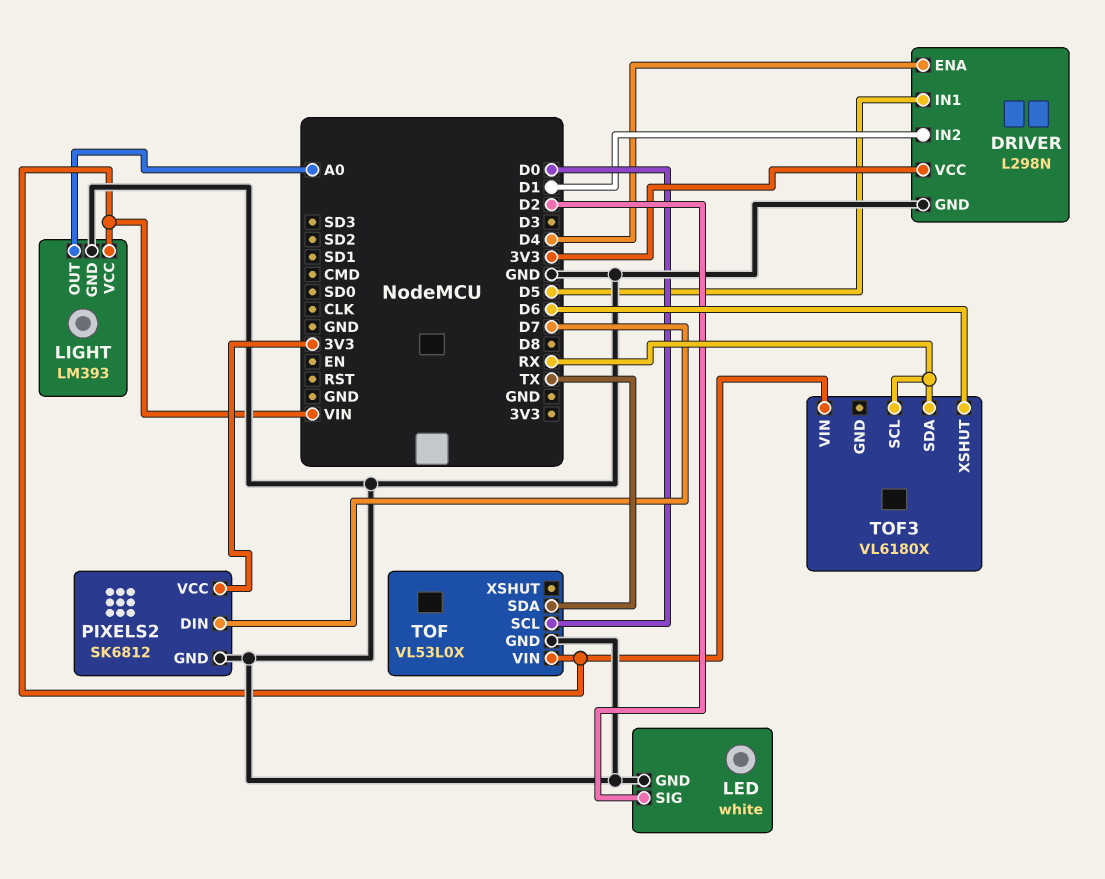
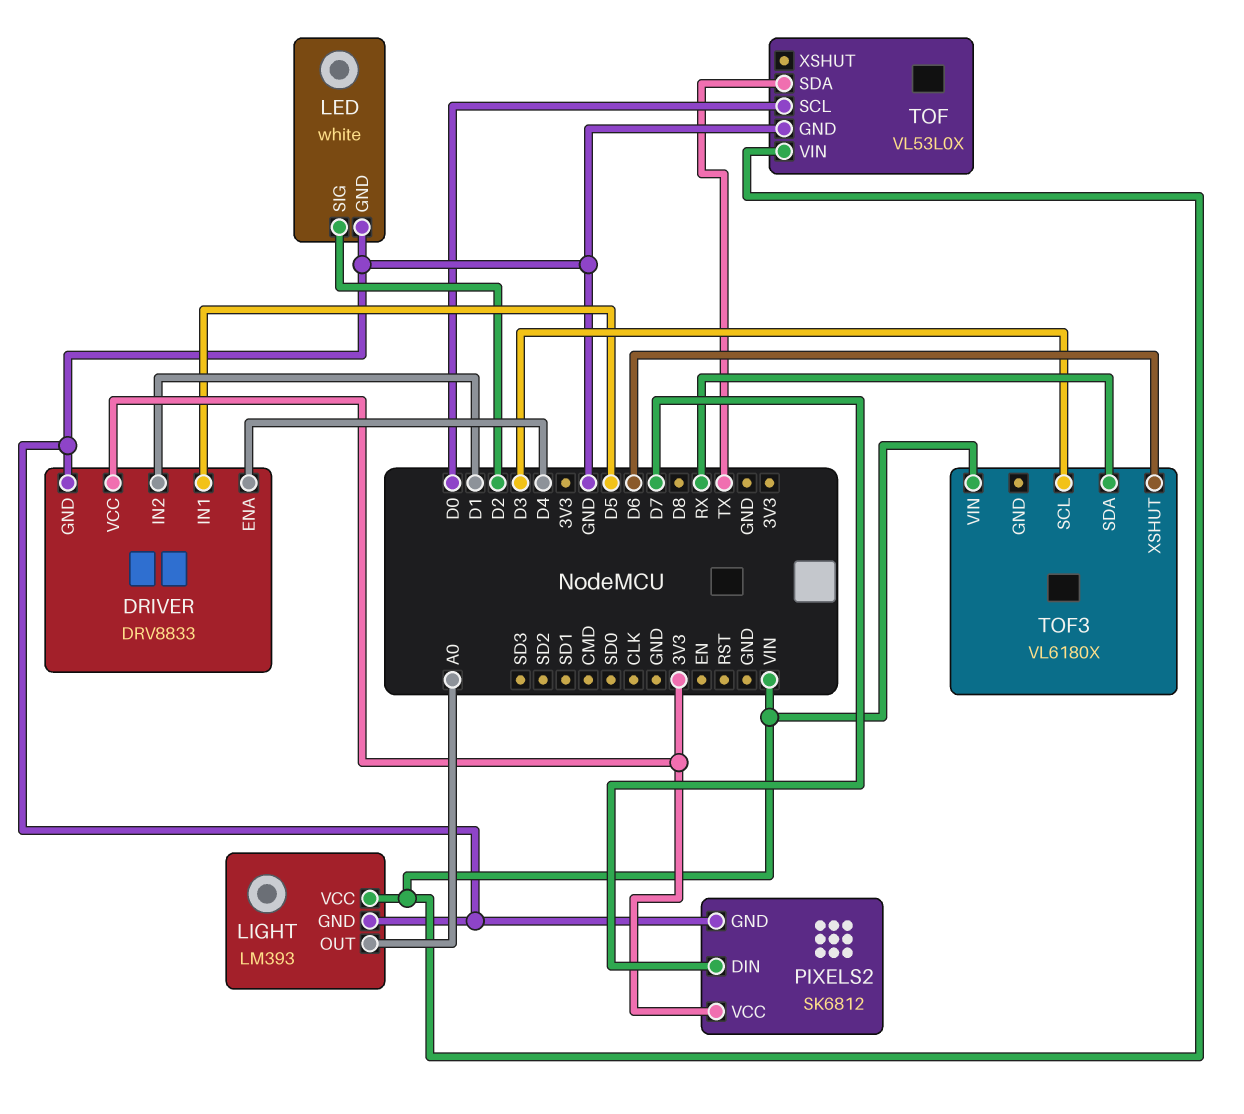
DRIVER: L298N -> DRV8833
TOF3 pin SCL: RX -> D3

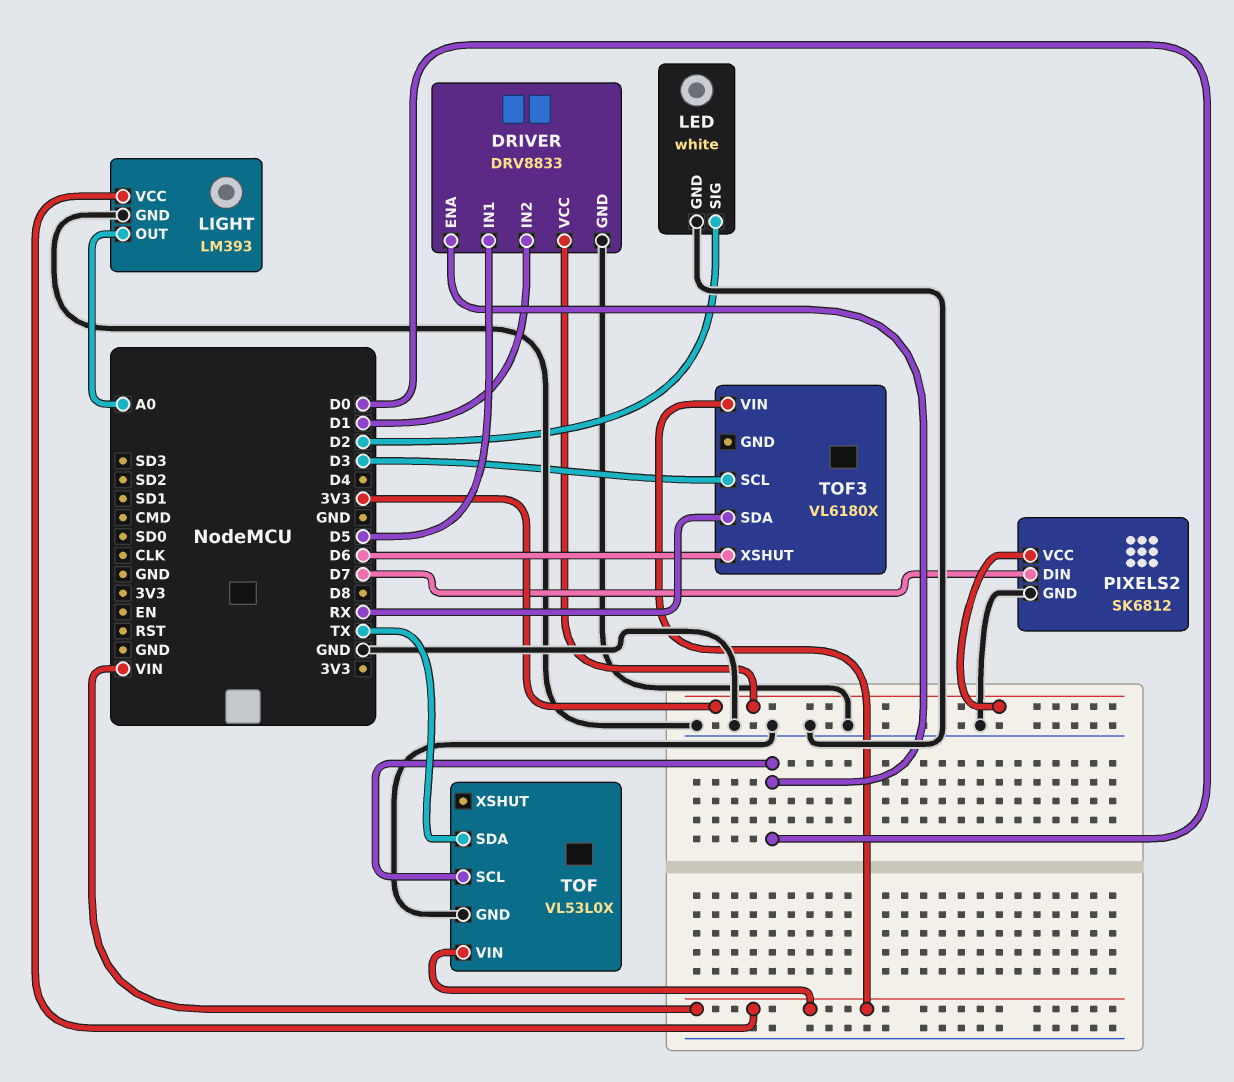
DRIVER pin ENA: D4 -> D0

